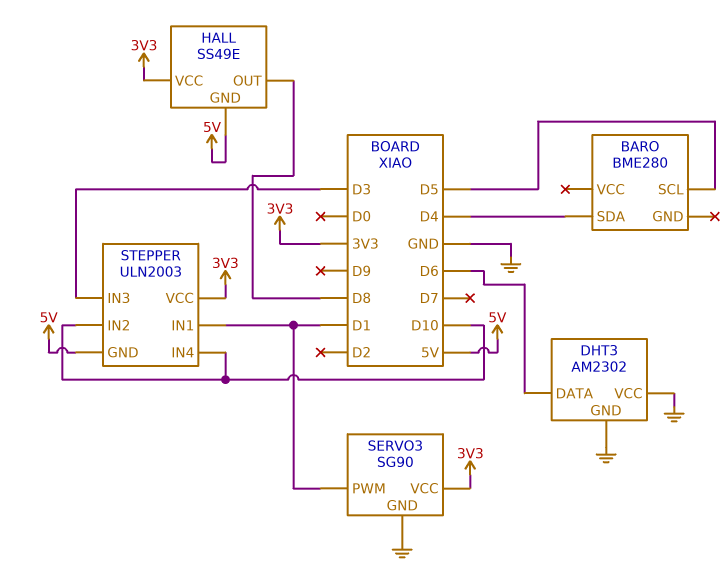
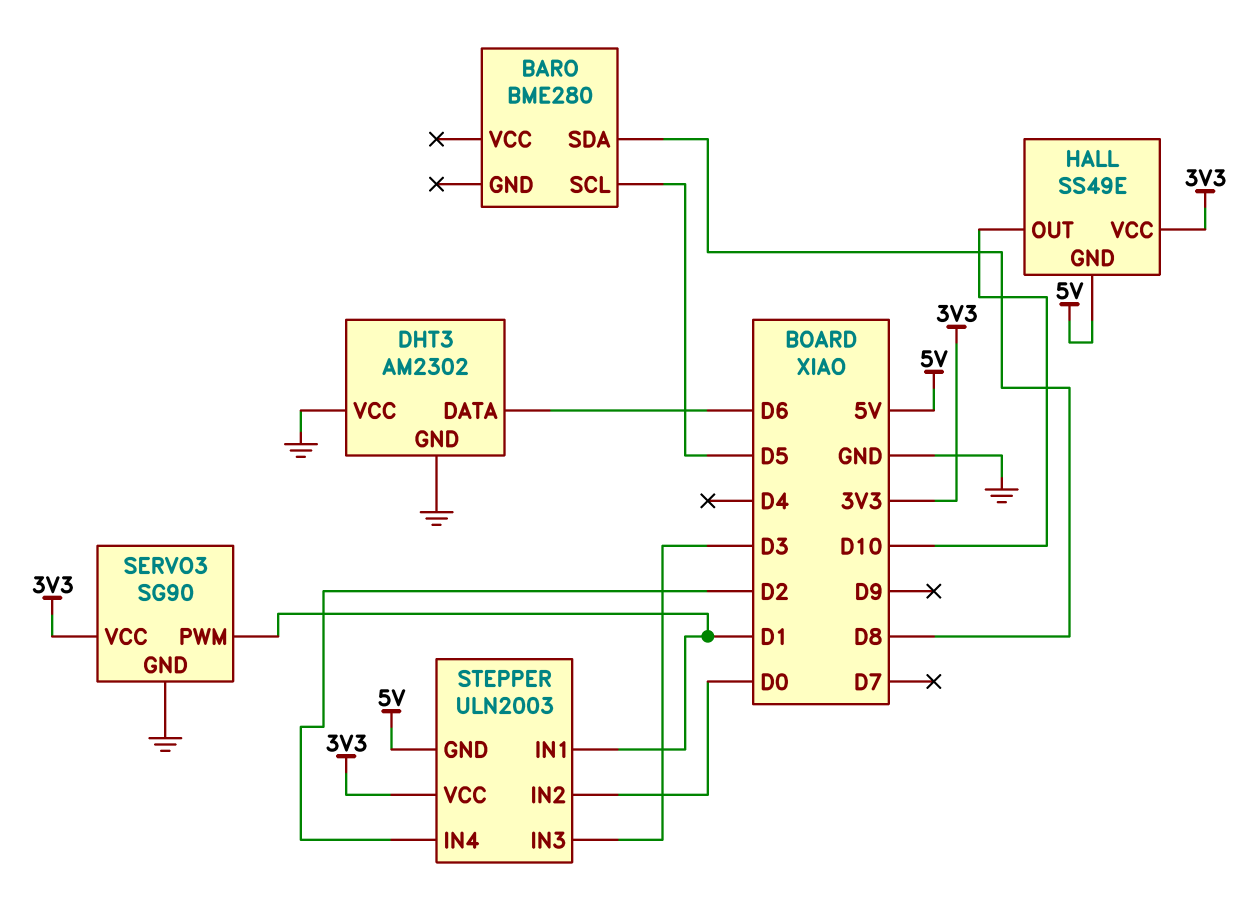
BARO pin SDA: D4 -> D8
HALL pin OUT: D8 -> D10
STEPPER pin IN2: D10 -> D0
STEPPER pin IN4: D10 -> D2

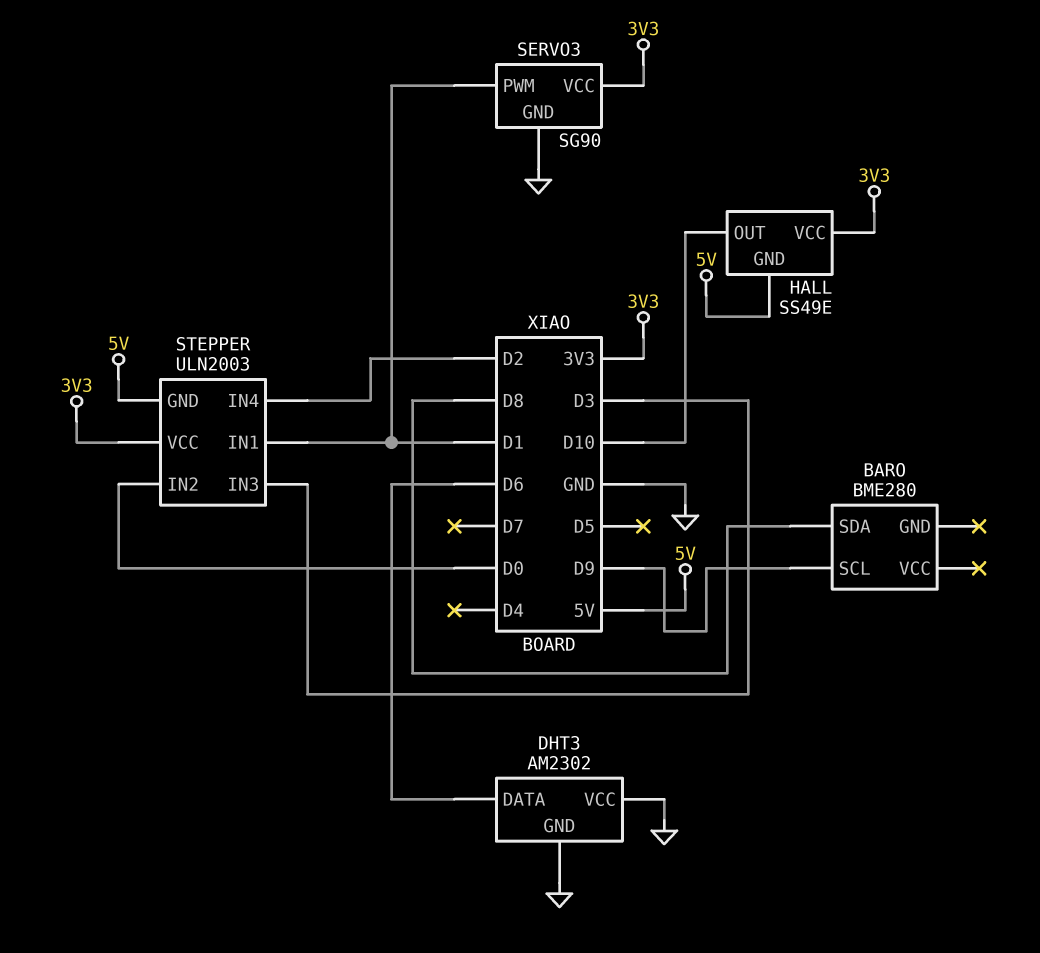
BARO pin SCL: D5 -> D9

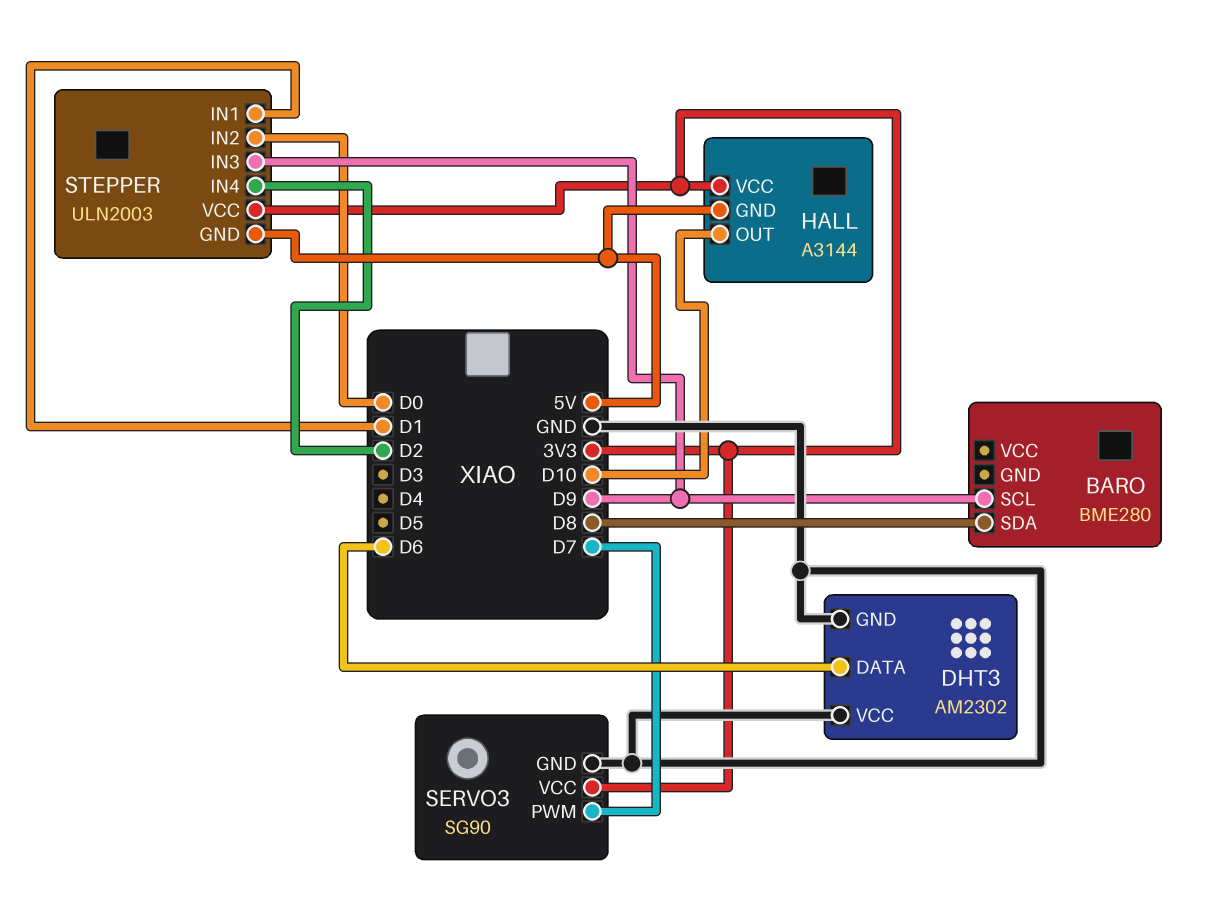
HALL: SS49E -> A3144
SERVO3 pin PWM: D1 -> D7
STEPPER pin IN3: D3 -> D9

